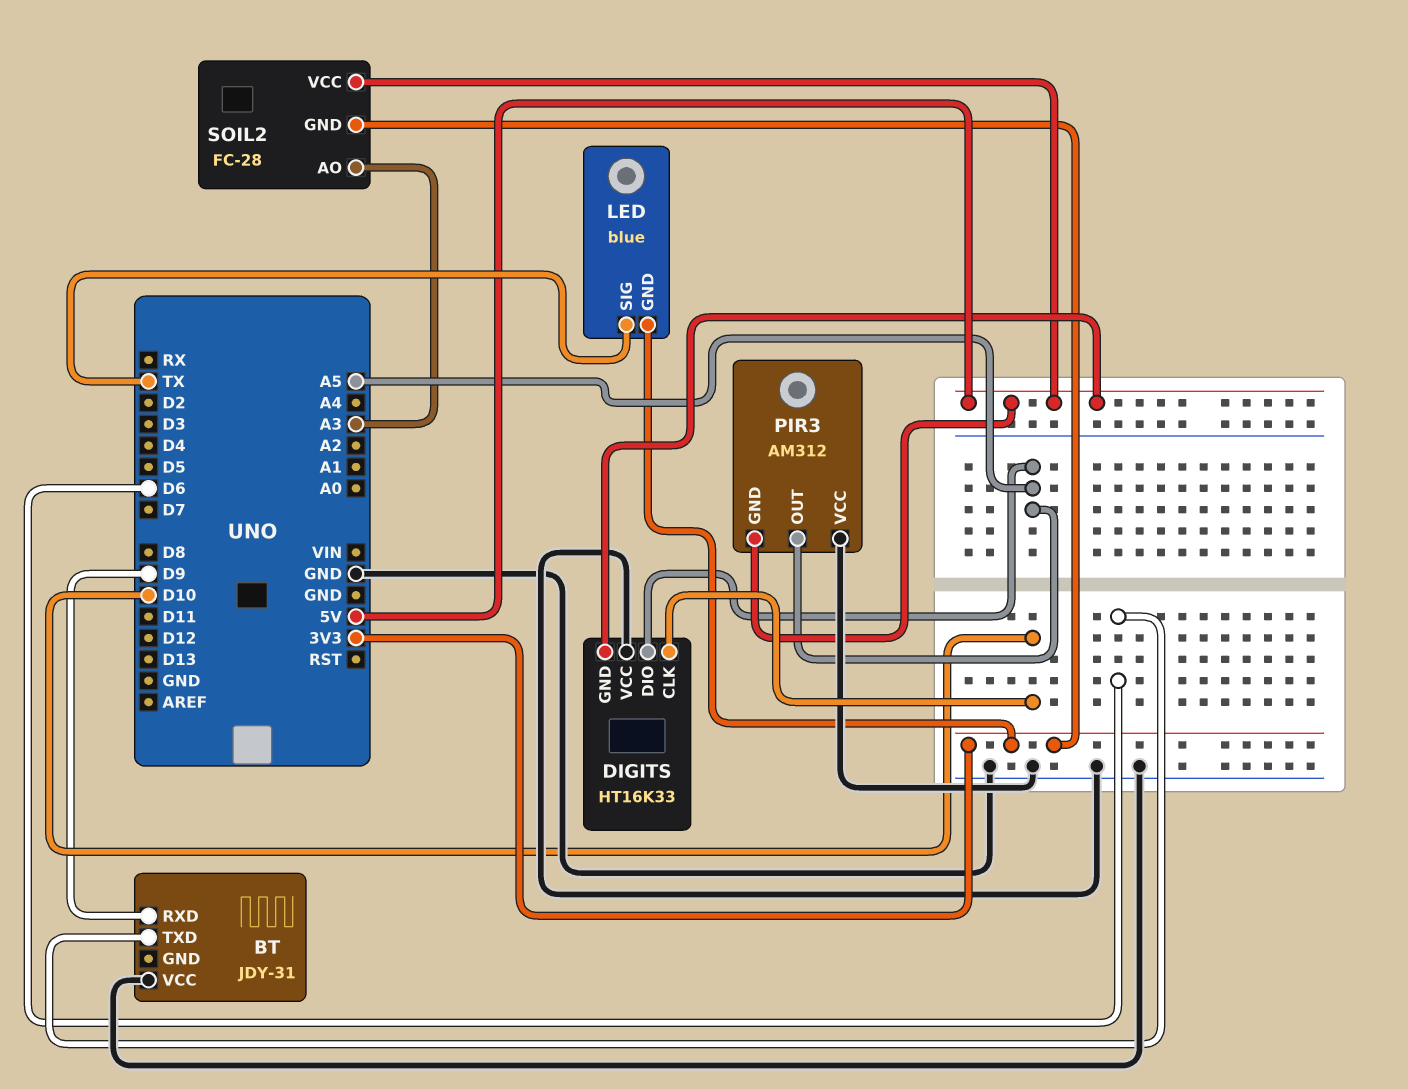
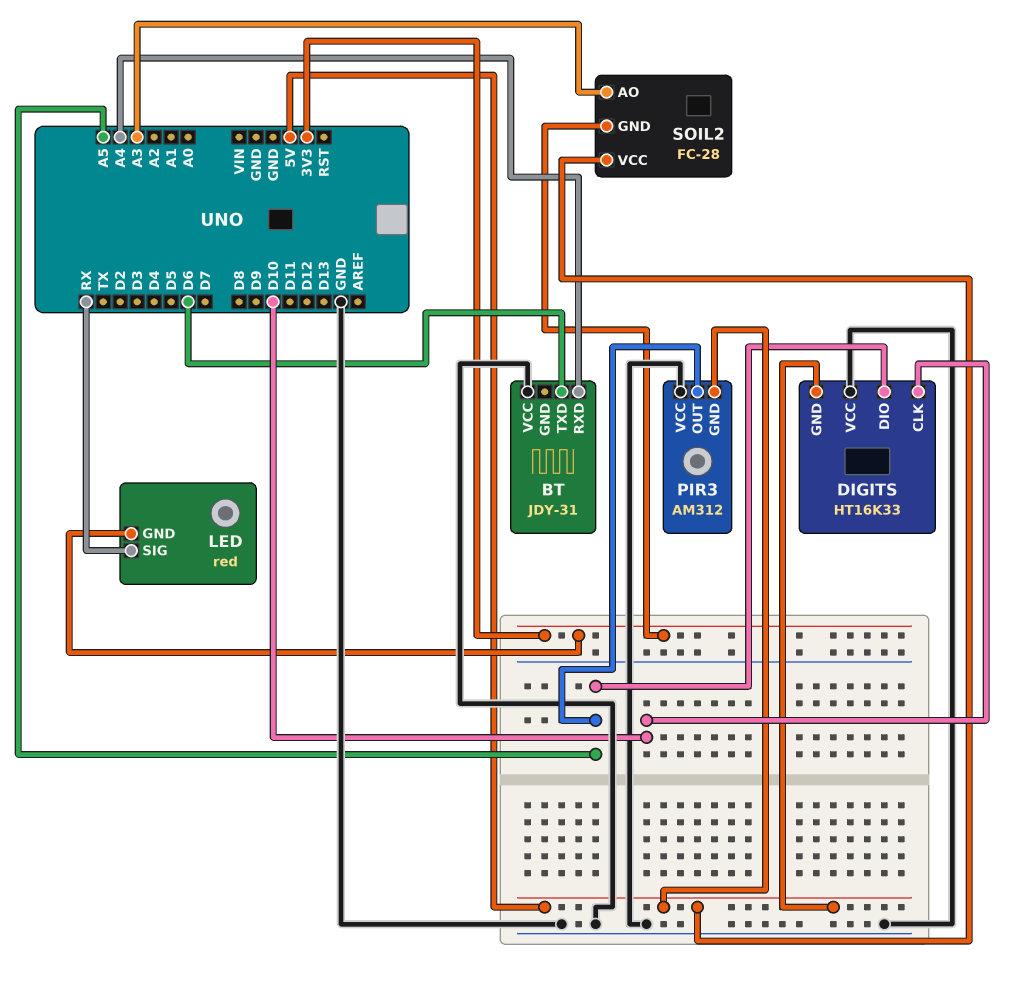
BT pin RXD: D9 -> A4
LED: blue -> red
LED pin SIG: TX -> RX

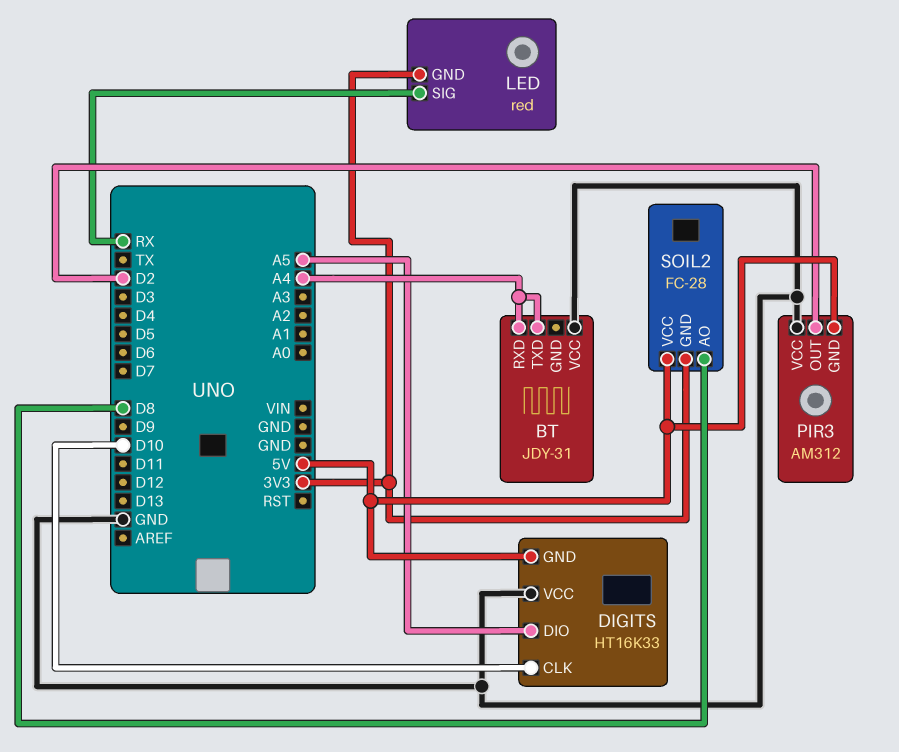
BT pin TXD: D6 -> A4
PIR3 pin OUT: A5 -> D2
SOIL2 pin AO: A3 -> D8

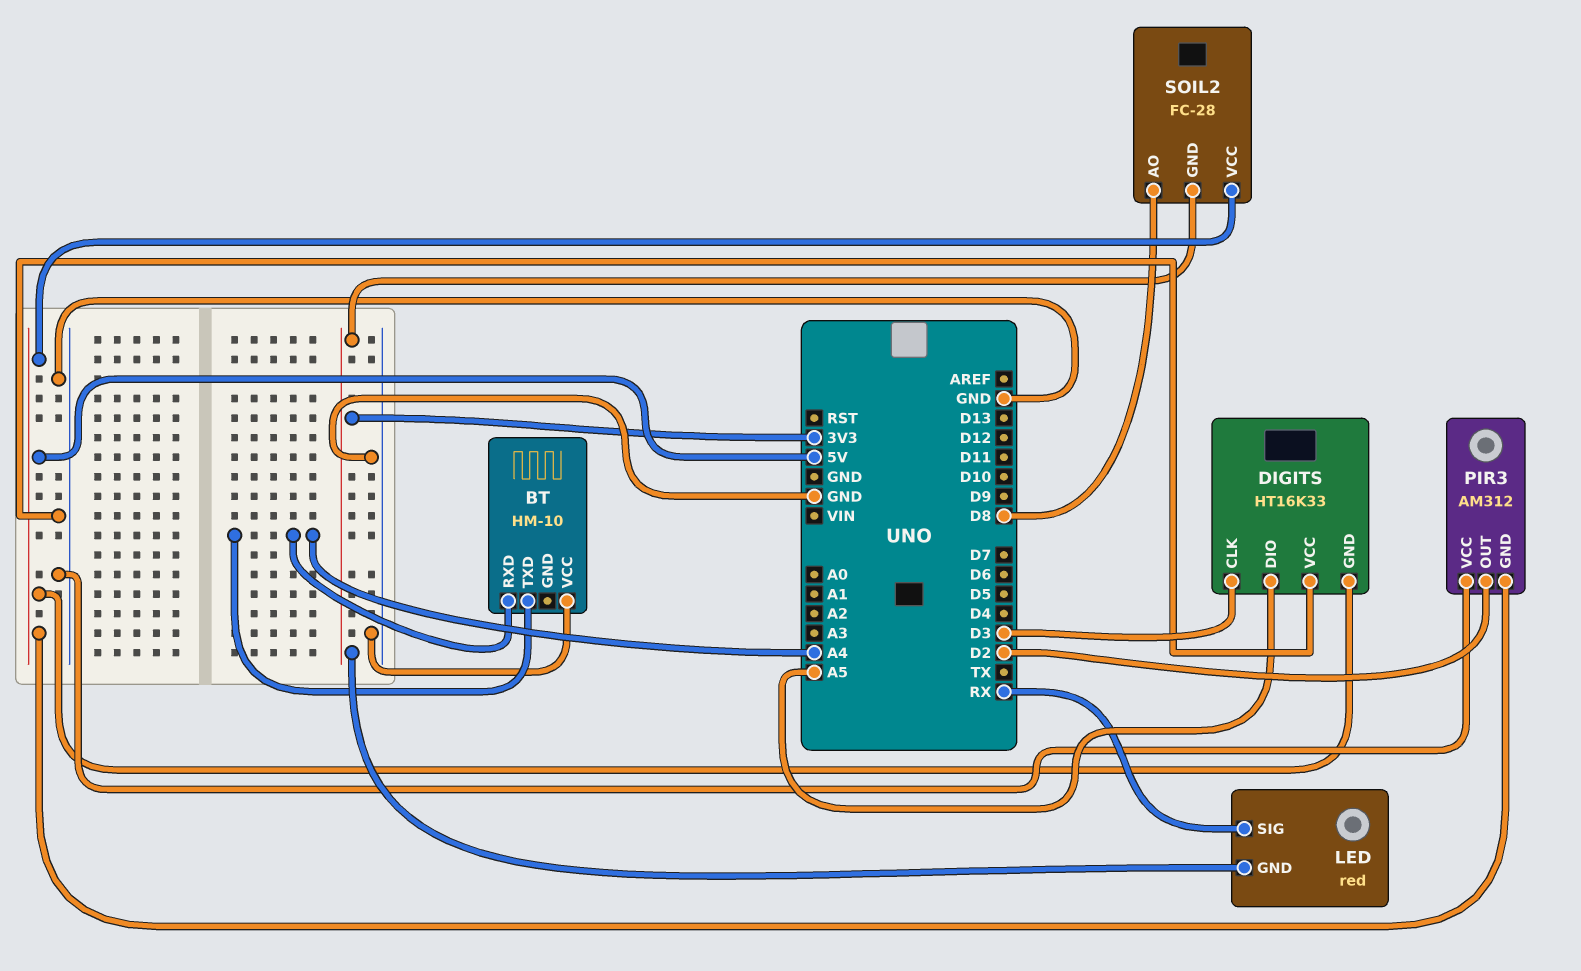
BT: JDY-31 -> HM-10
DIGITS pin CLK: D10 -> D3

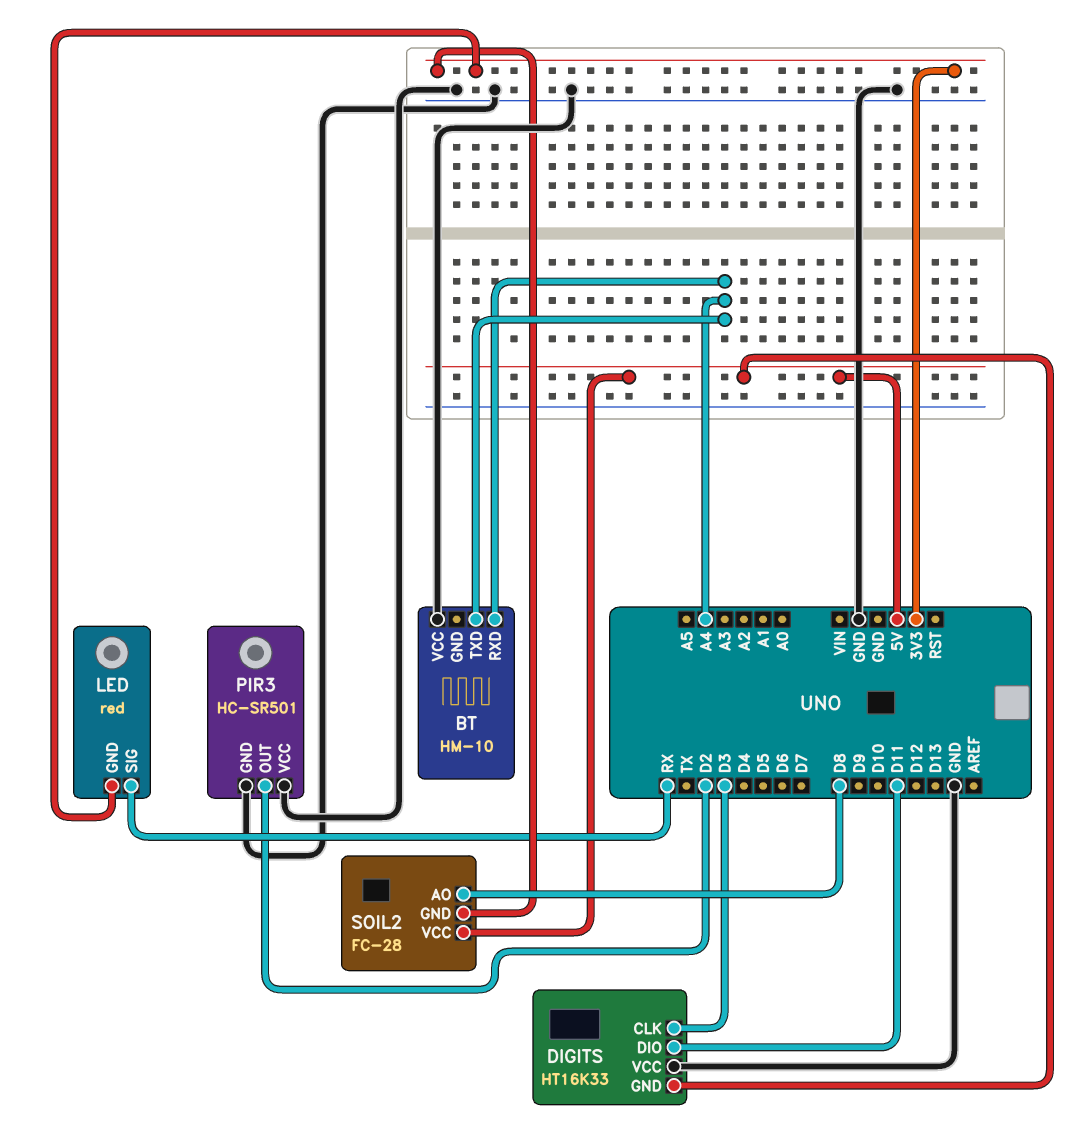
DIGITS pin DIO: A5 -> D11
PIR3: AM312 -> HC-SR501
PIR3 pin GND: 5V -> GND

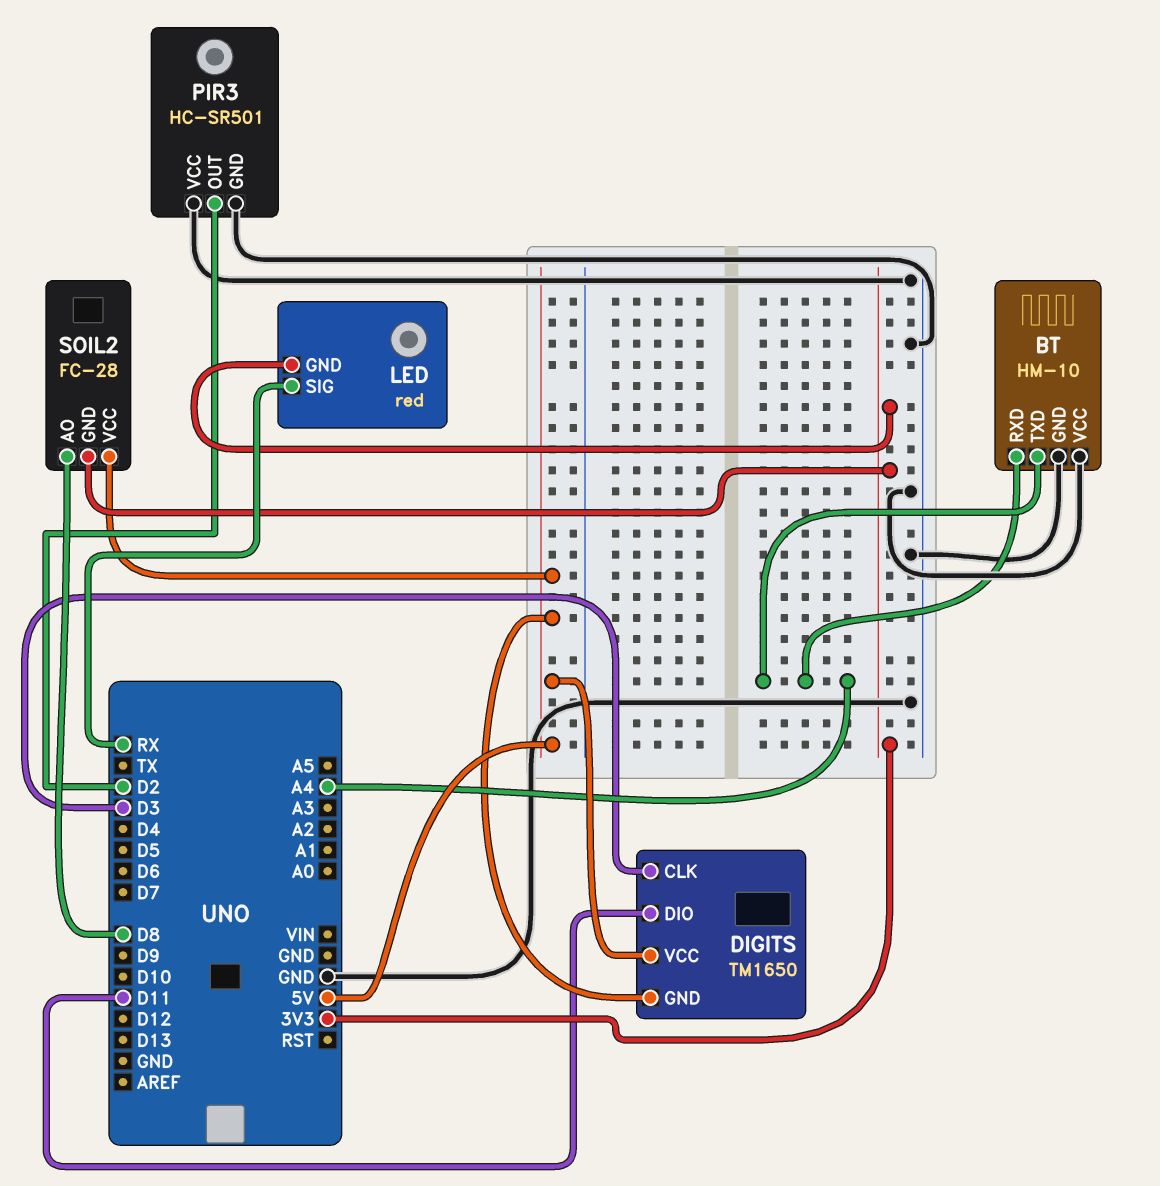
BT pin GND: none -> GND
DIGITS: HT16K33 -> TM1650
DIGITS pin VCC: GND -> 5V

